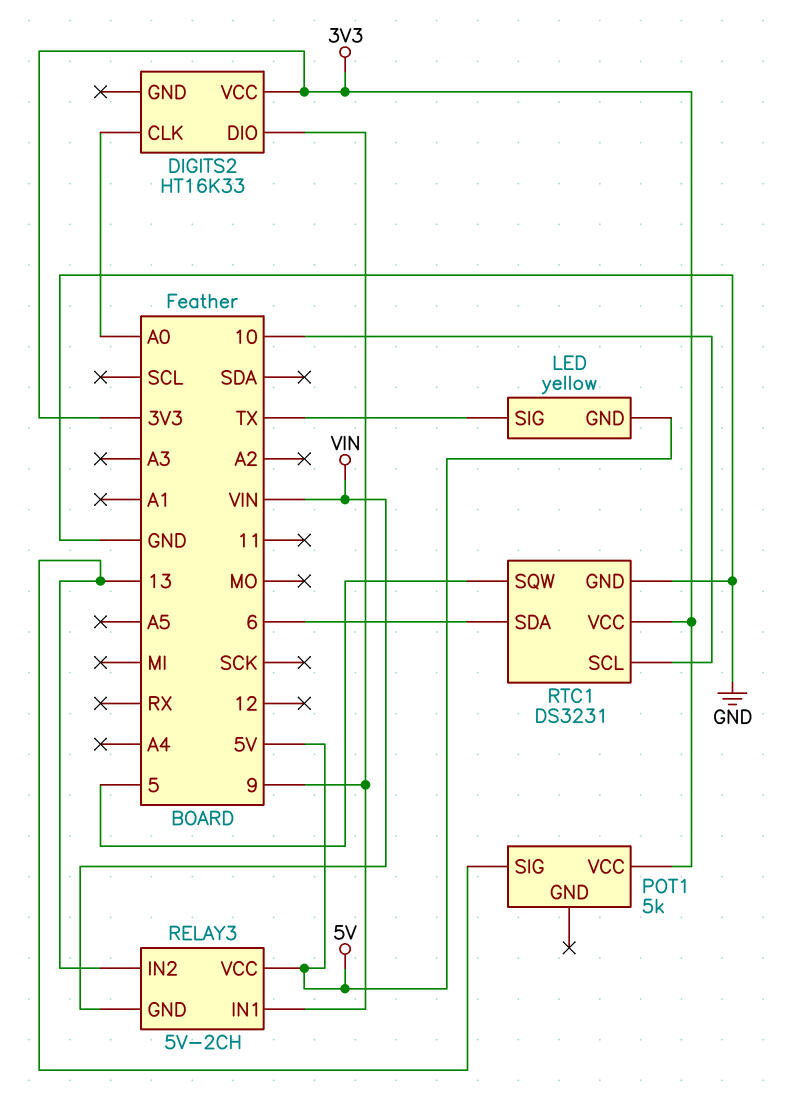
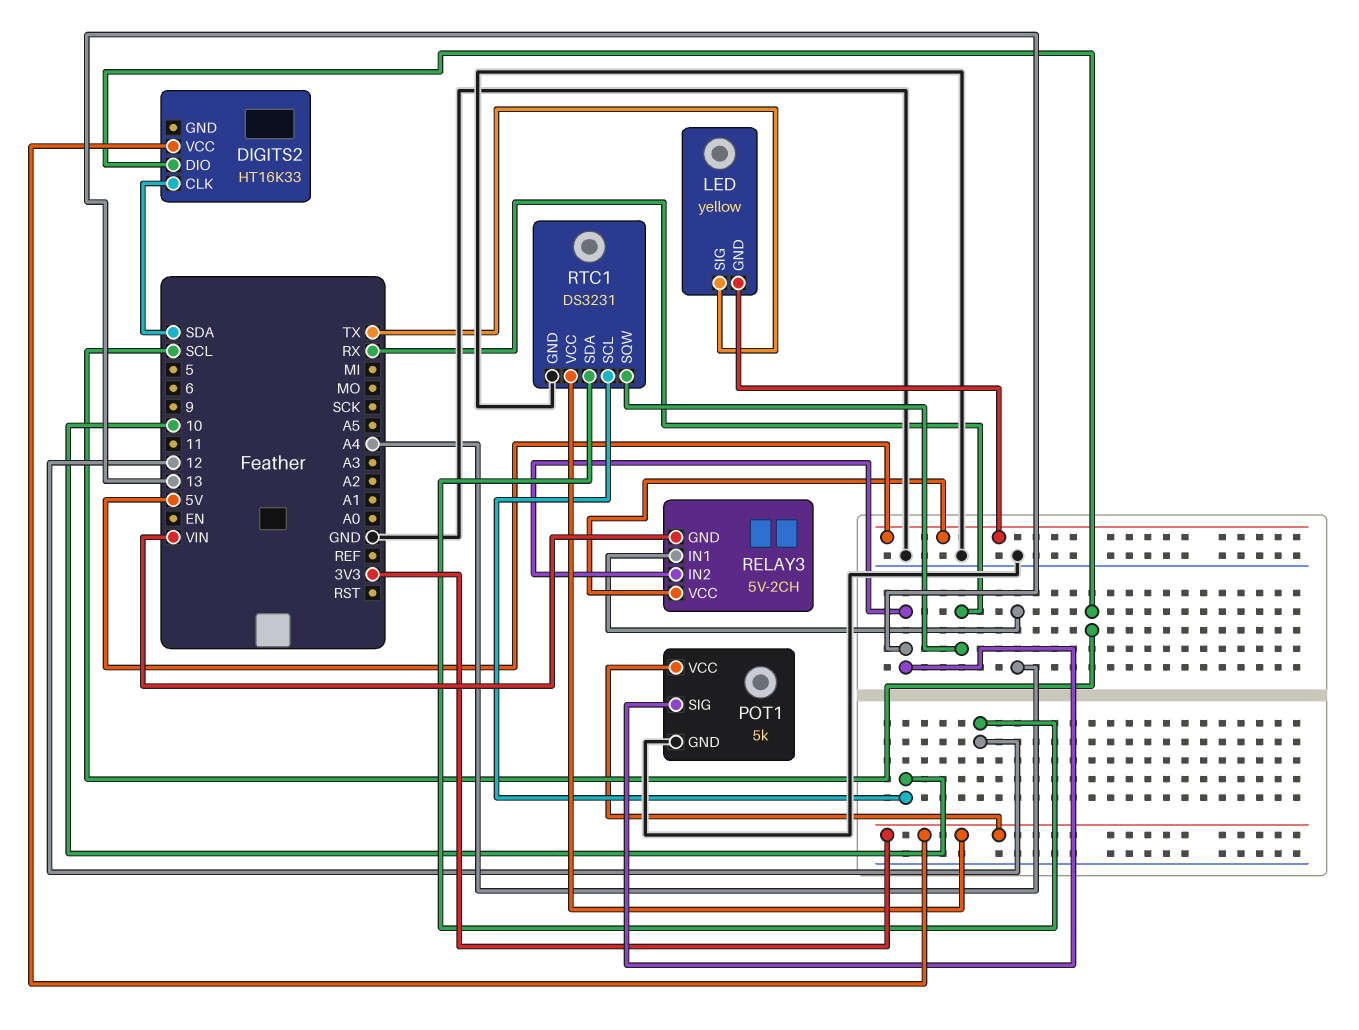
DIGITS2 pin CLK: A0 -> SDA
DIGITS2 pin DIO: 9 -> SCL
POT1 pin GND: none -> GND
RELAY3 pin IN1: 9 -> A4
RTC1 pin SDA: 6 -> 12
RTC1 pin SQW: 5 -> RX

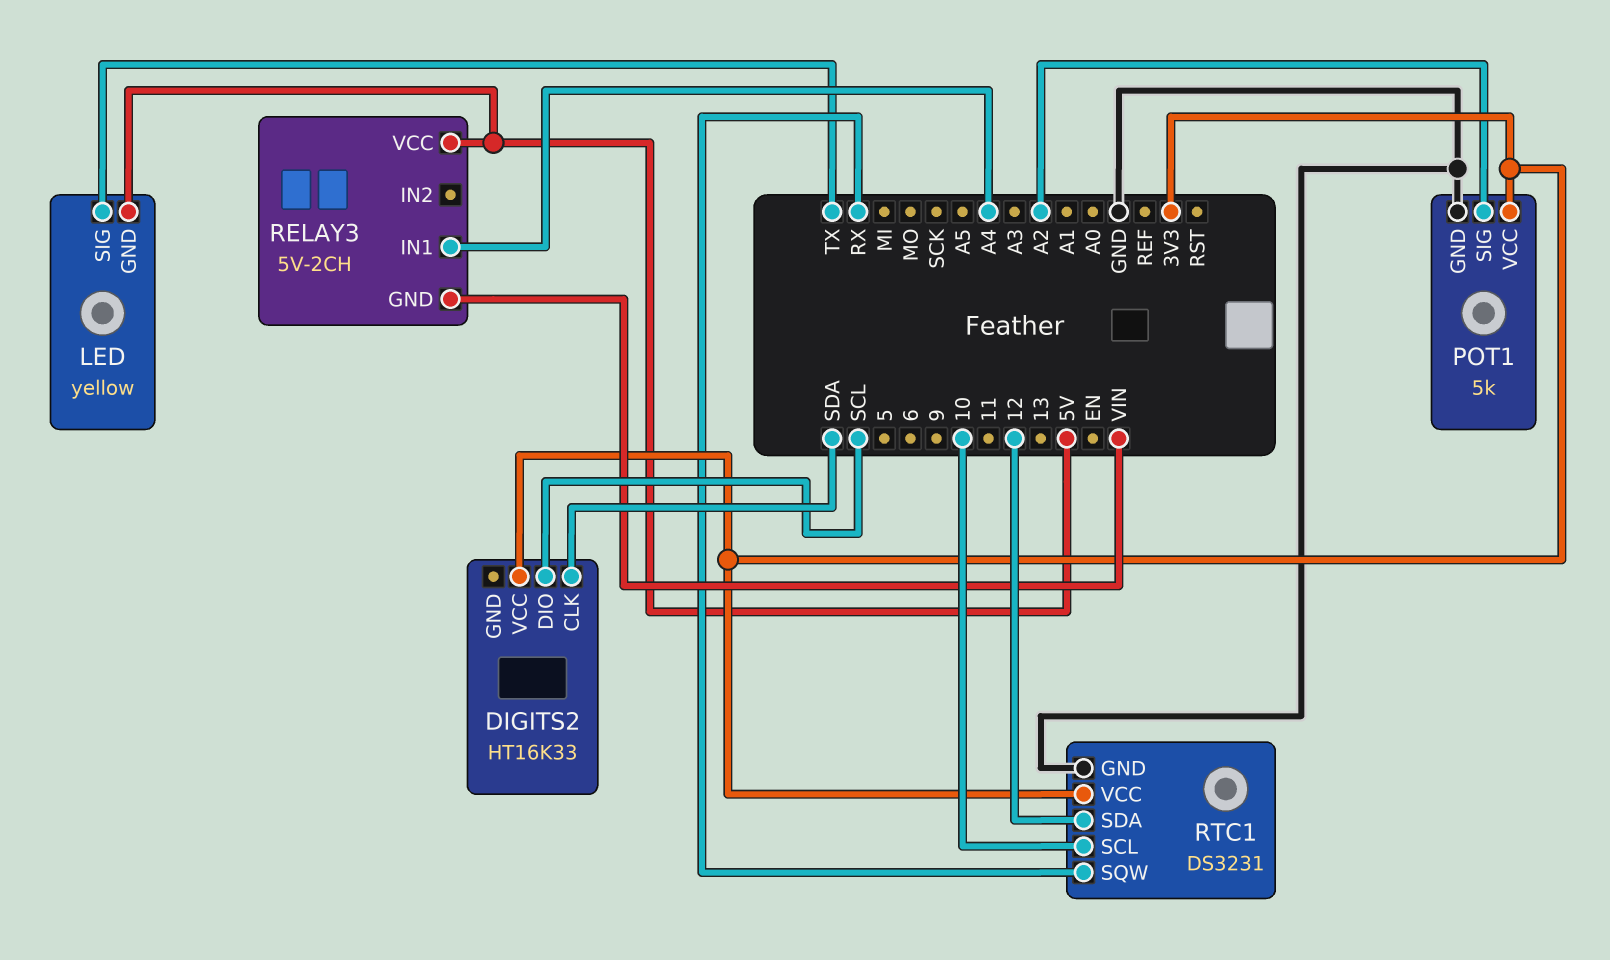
POT1 pin SIG: 13 -> A2
RELAY3 pin IN2: 13 -> none

